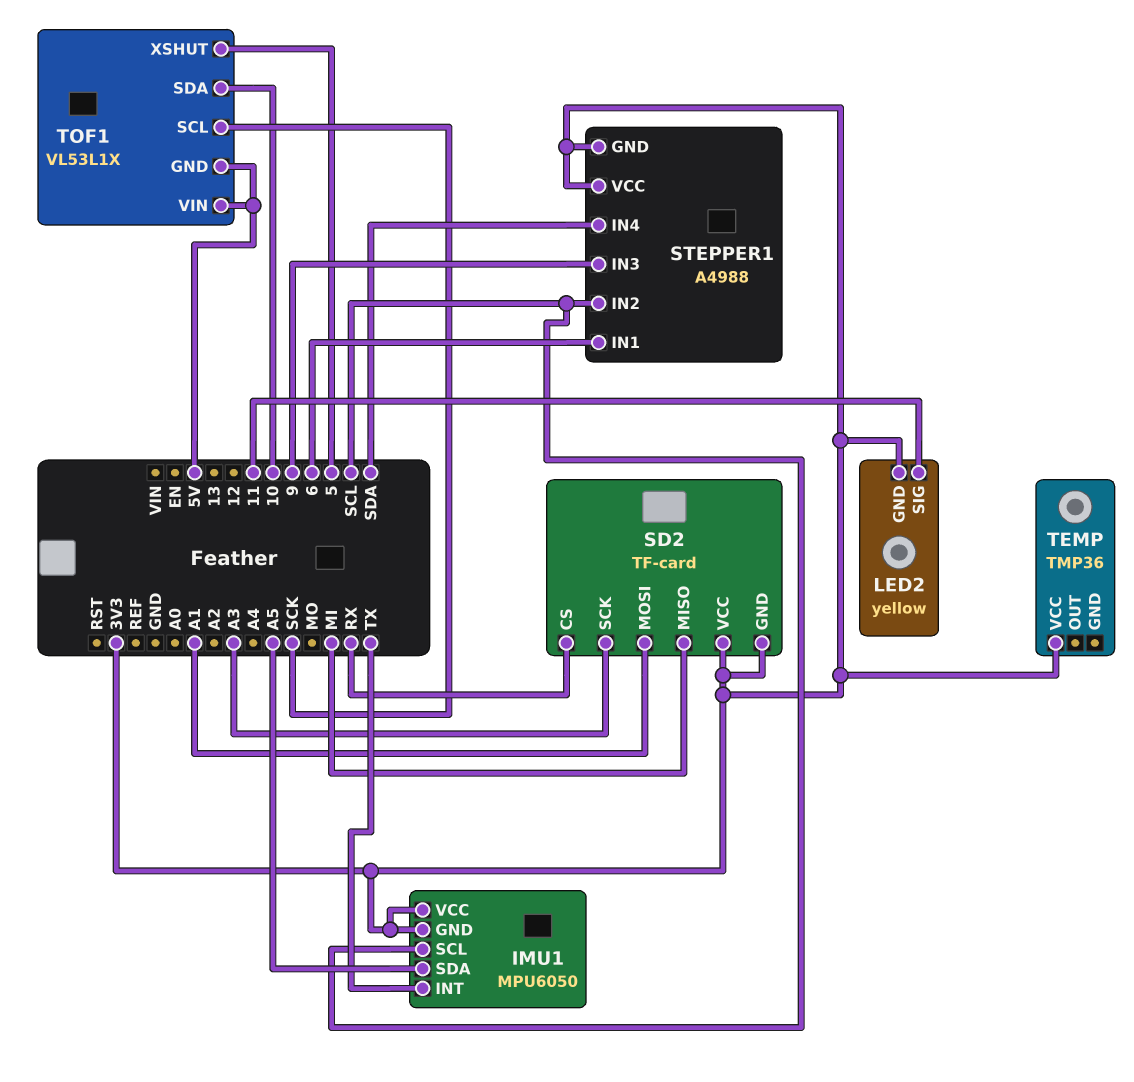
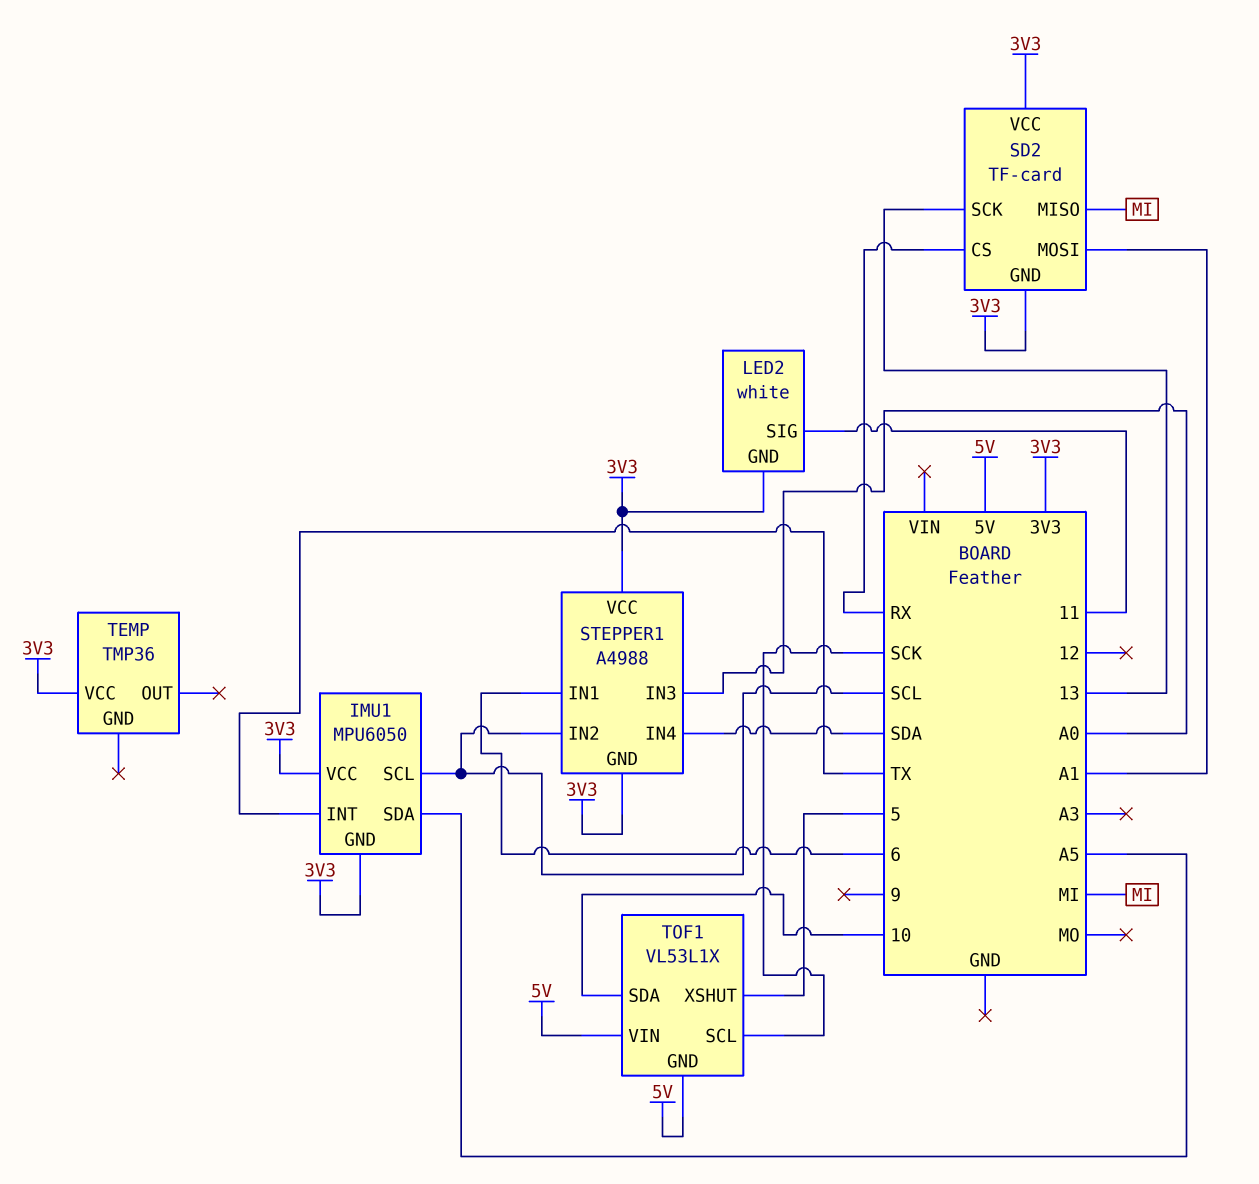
LED2: yellow -> white
SD2 pin SCK: A3 -> 13
STEPPER1 pin IN3: 9 -> A0

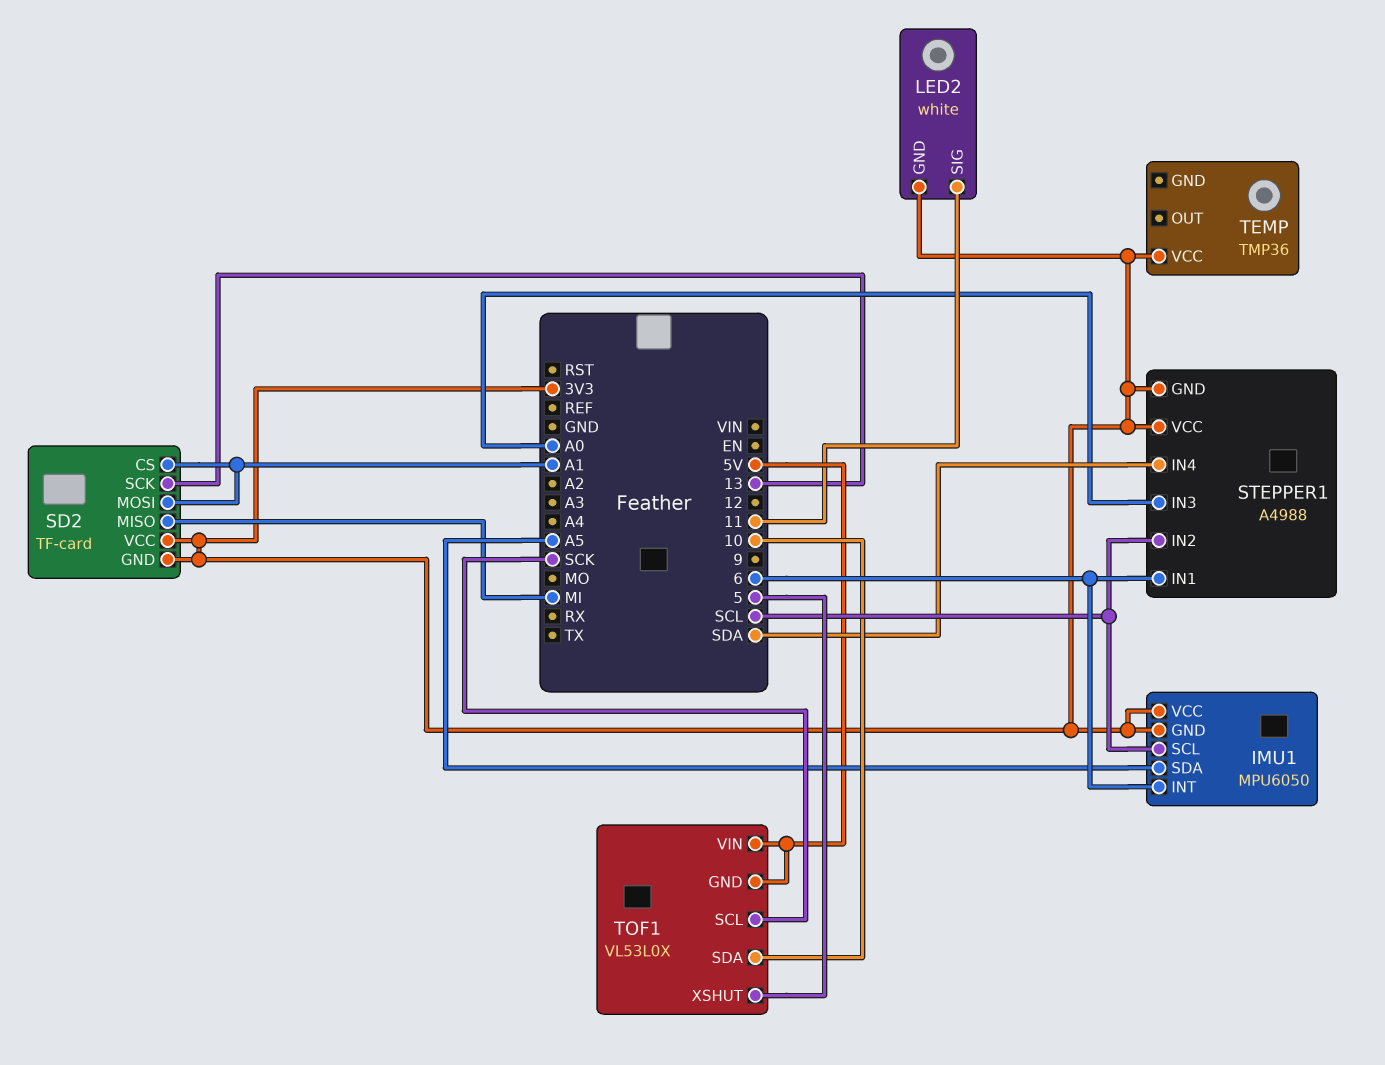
IMU1 pin INT: TX -> 6
SD2 pin CS: RX -> A1
TOF1: VL53L1X -> VL53L0X

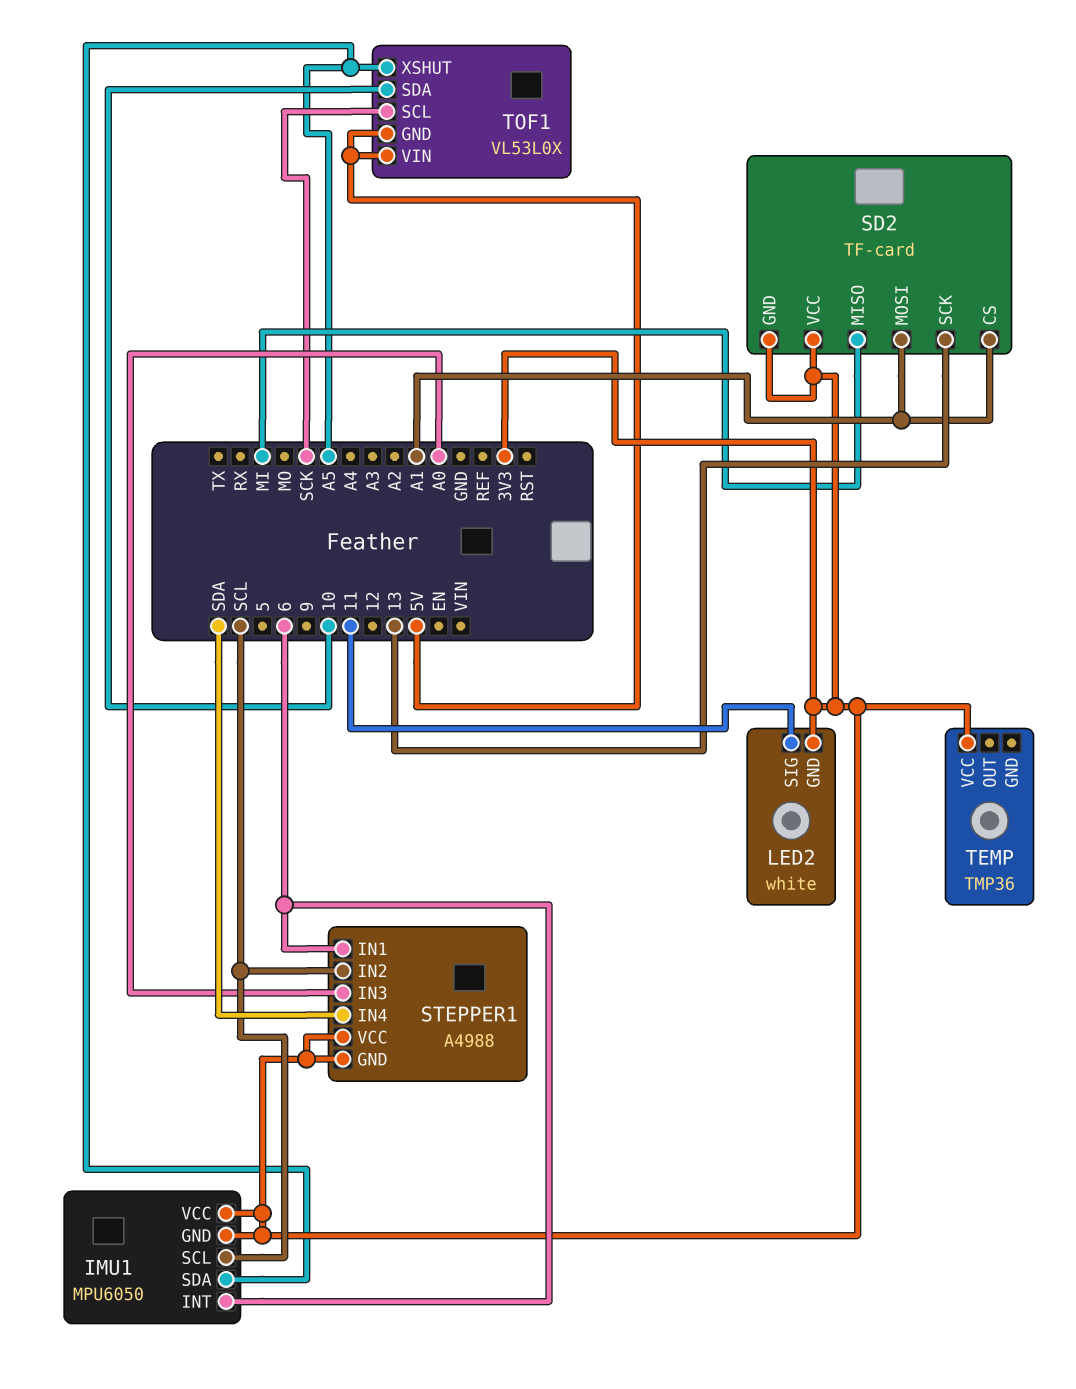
TOF1 pin XSHUT: 5 -> A5

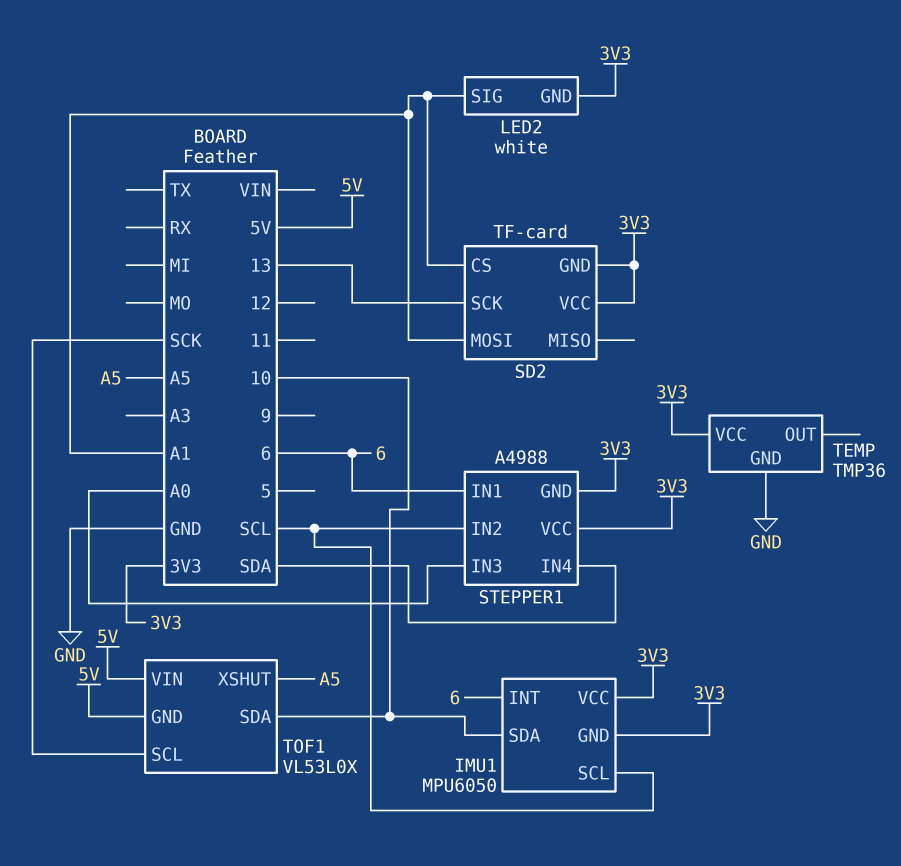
IMU1 pin SDA: A5 -> 10
LED2 pin SIG: 11 -> A1
SD2 pin MISO: MI -> none
TEMP pin GND: none -> GND

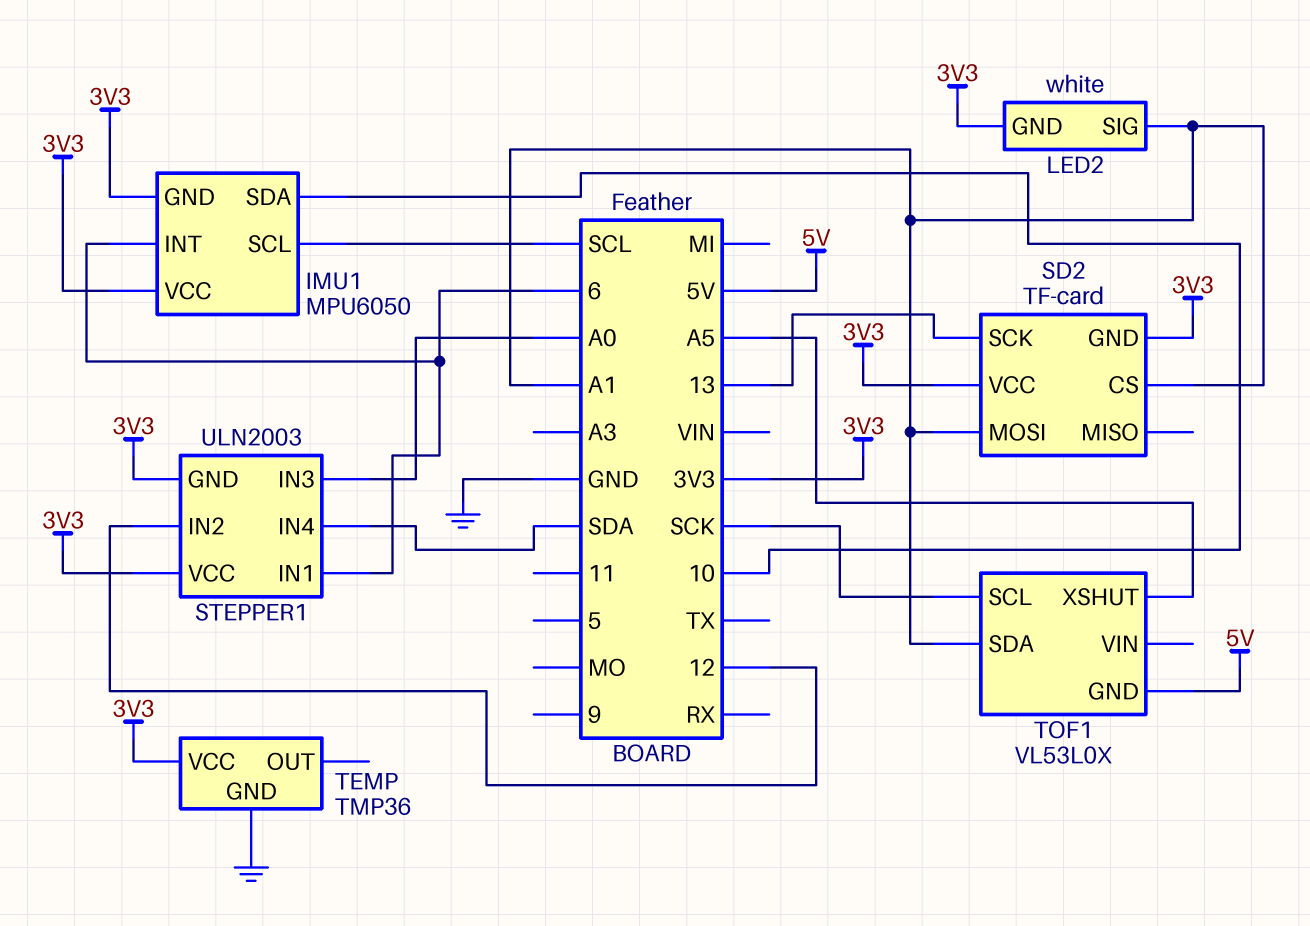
STEPPER1: A4988 -> ULN2003
STEPPER1 pin IN2: SCL -> 12
TOF1 pin SDA: 10 -> A1
TOF1 pin VIN: 5V -> none

